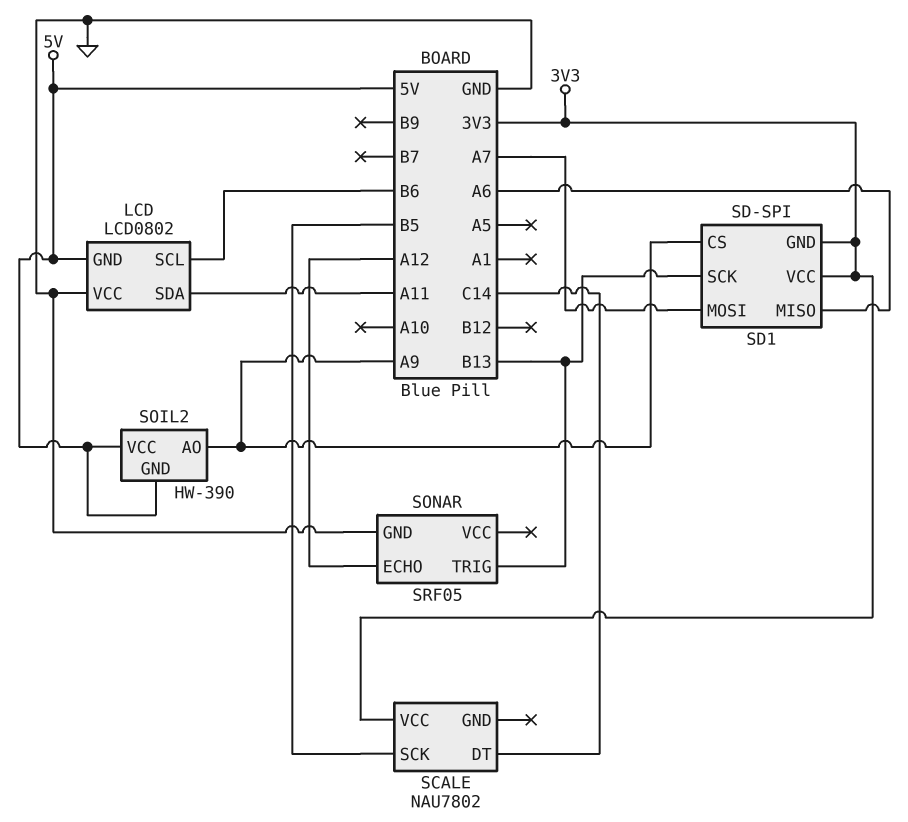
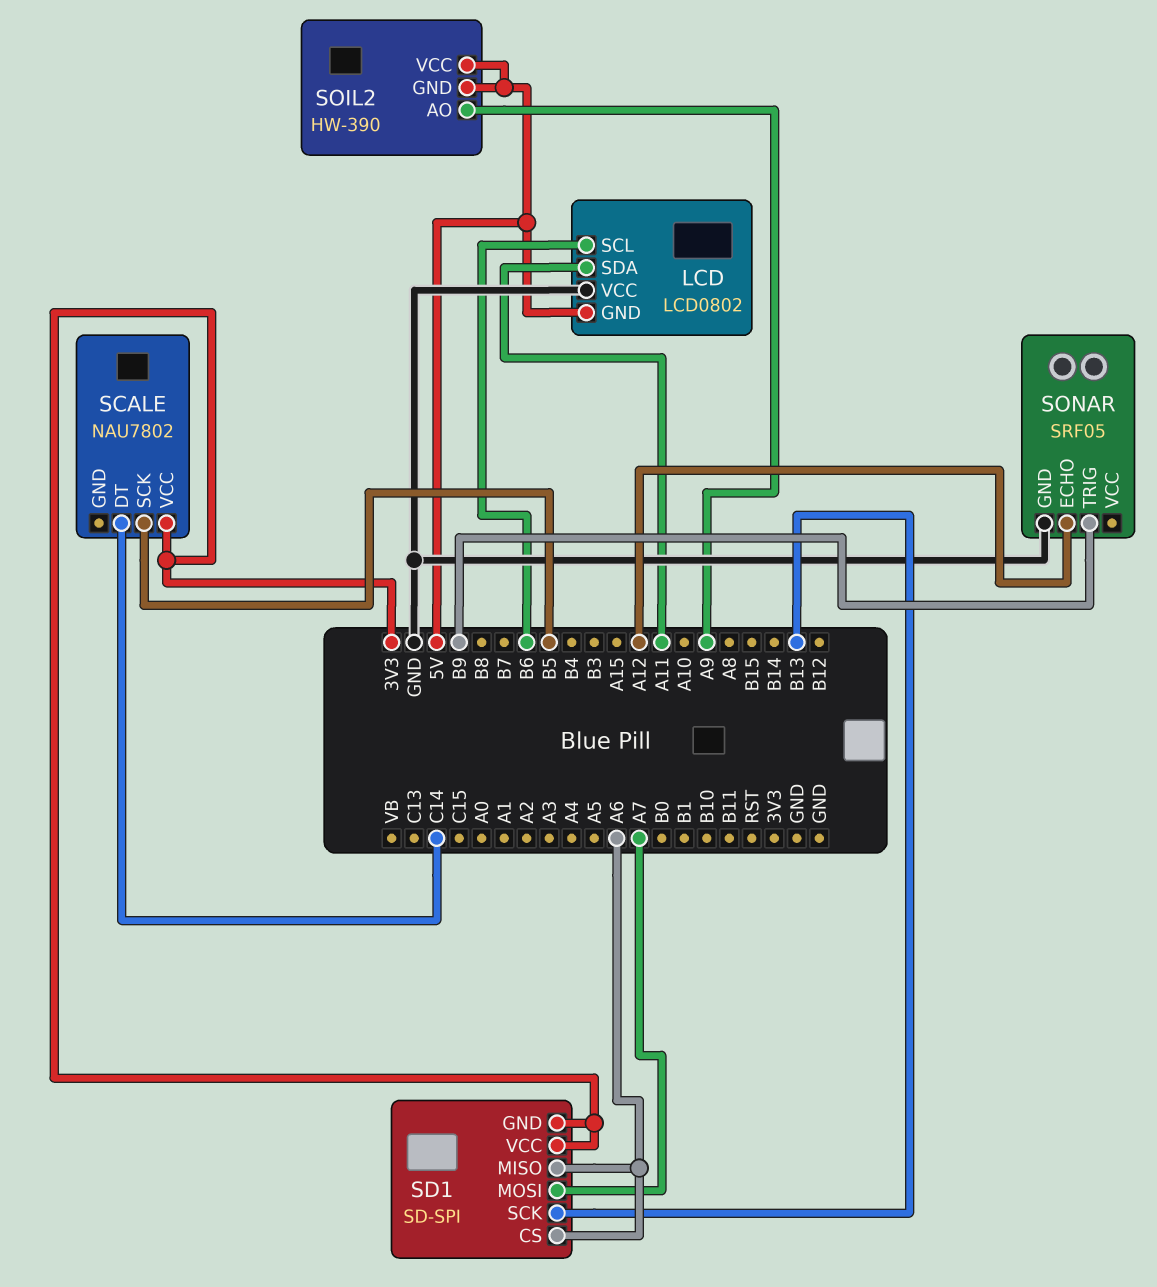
SD1 pin CS: A9 -> A6
SONAR pin TRIG: B13 -> B9

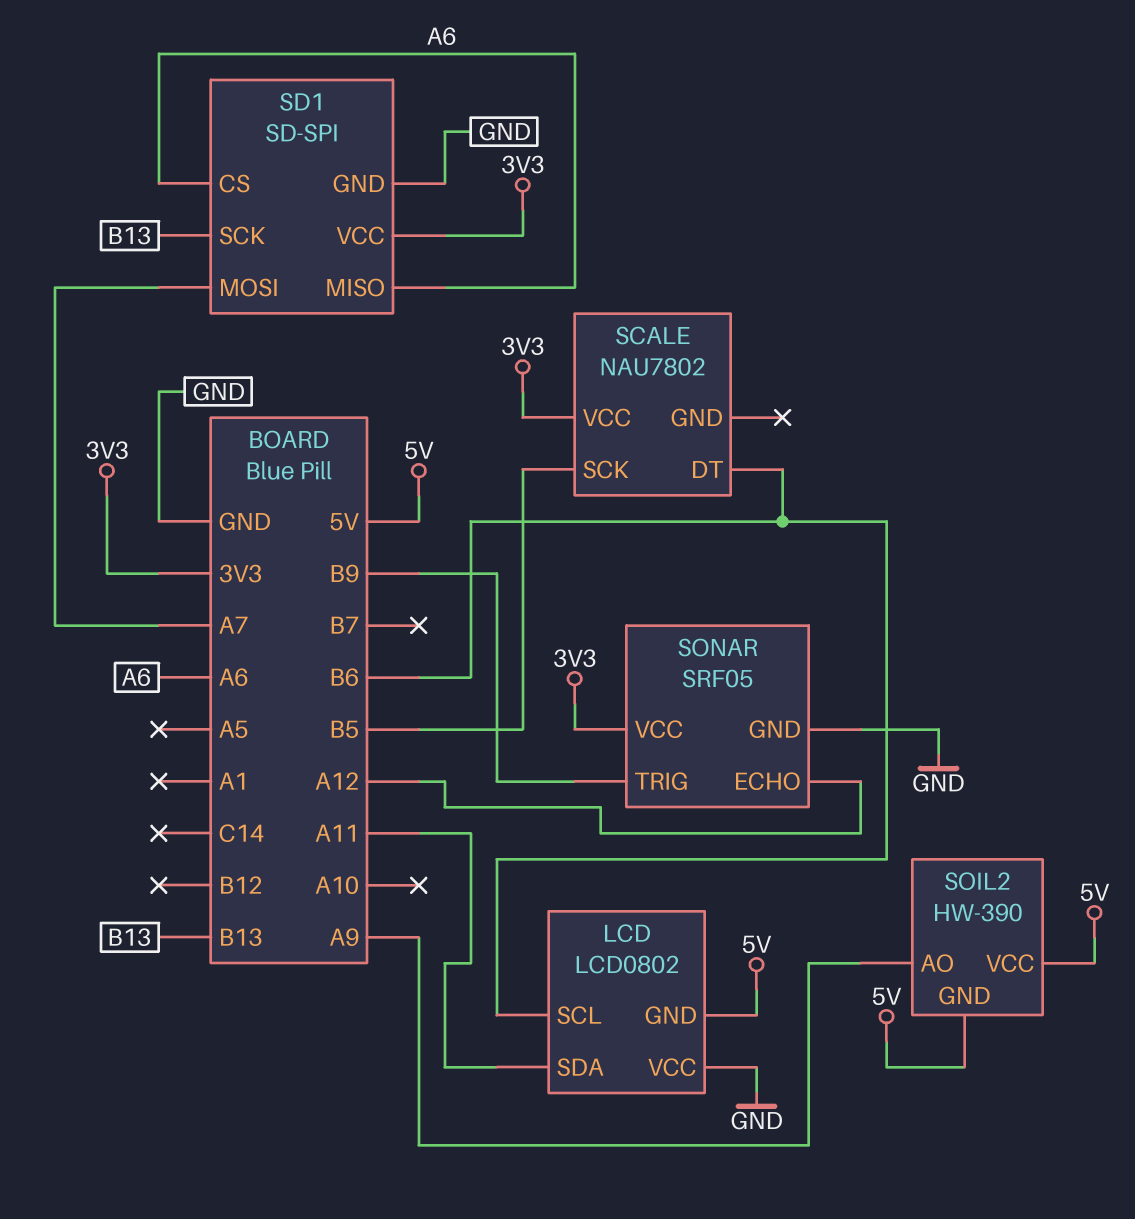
SCALE pin DT: C14 -> B6
SD1 pin GND: 3V3 -> GND
SONAR pin VCC: none -> 3V3

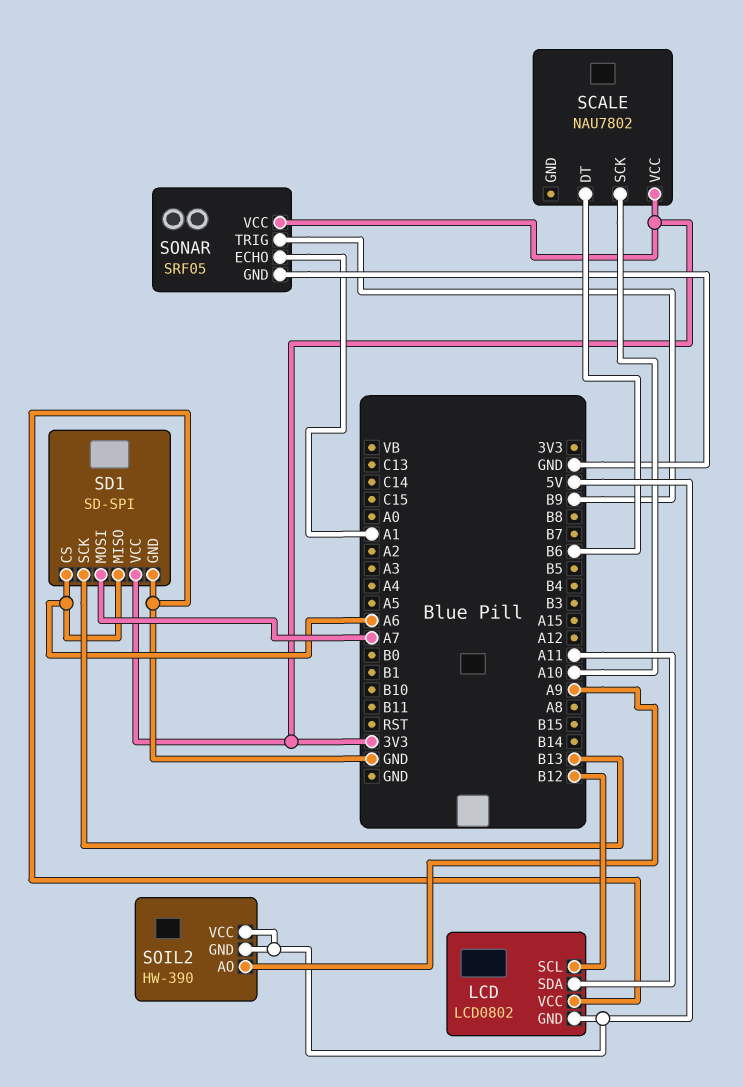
LCD pin SCL: B6 -> B12
SCALE pin SCK: B5 -> A10
SONAR pin ECHO: A12 -> A1

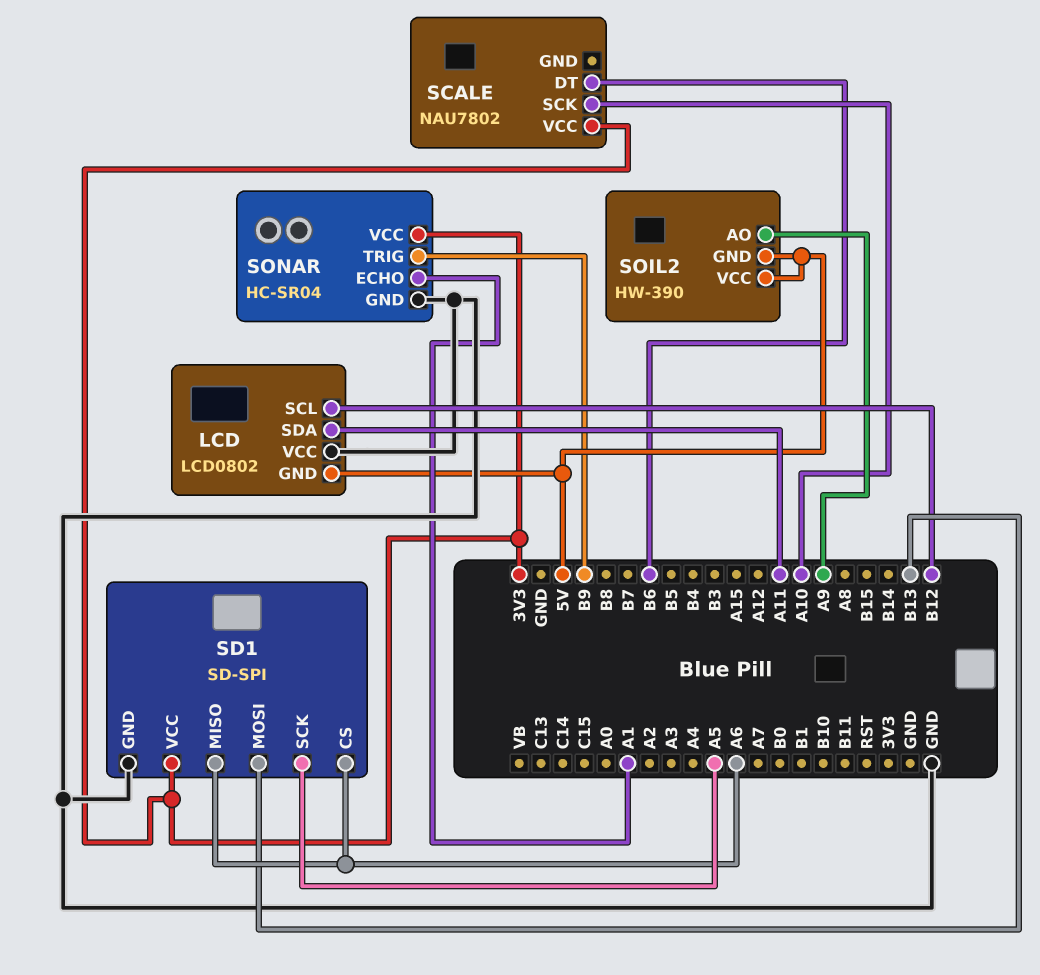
SD1 pin MOSI: A7 -> B13
SD1 pin SCK: B13 -> A5
SONAR: SRF05 -> HC-SR04

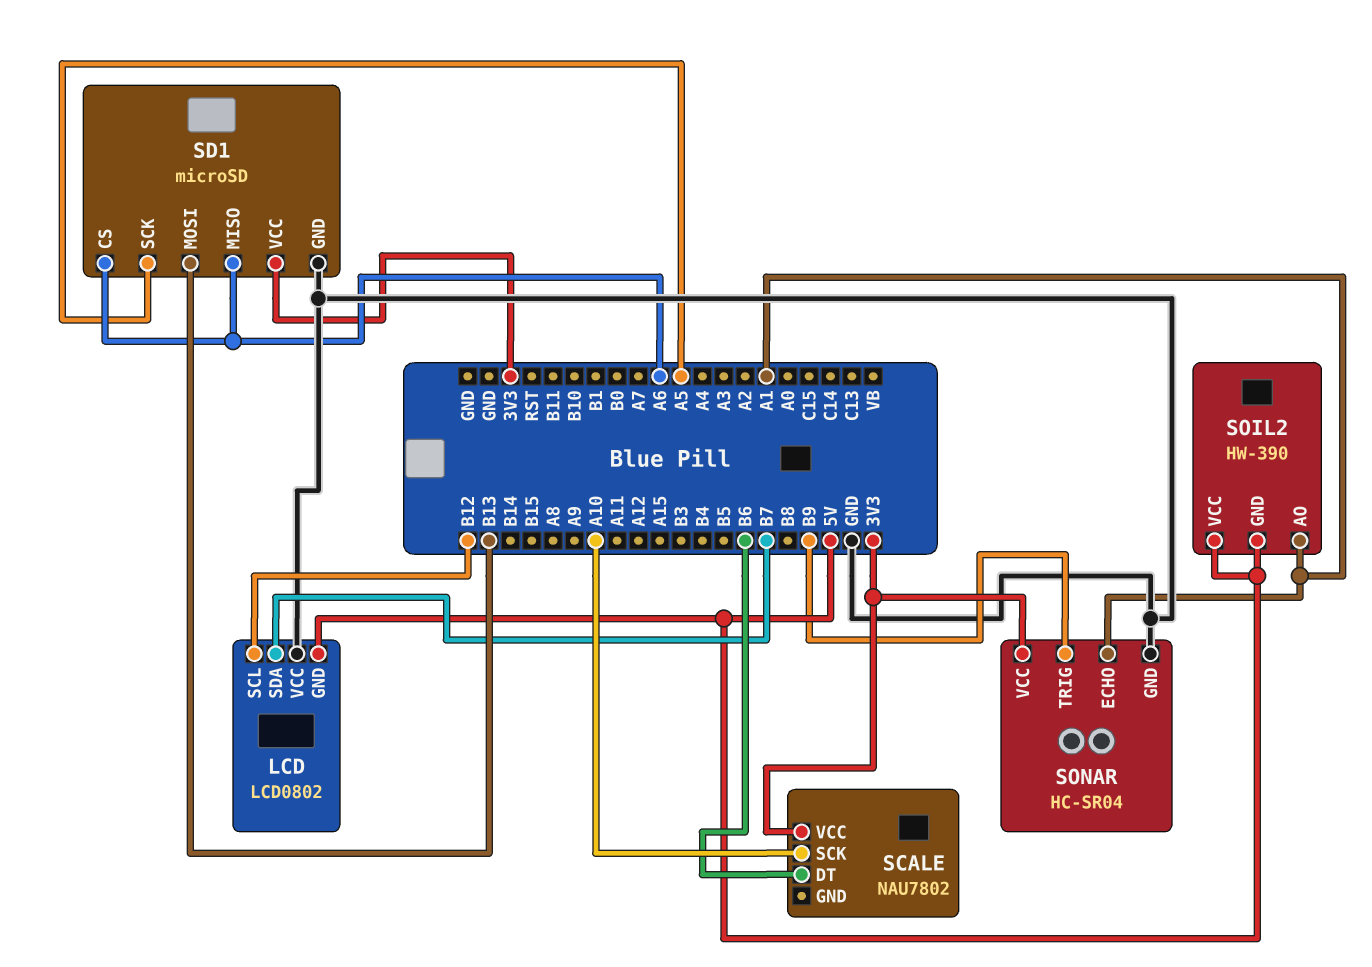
LCD pin SDA: A11 -> B7
SD1: SD-SPI -> microSD
SOIL2 pin AO: A9 -> A1

